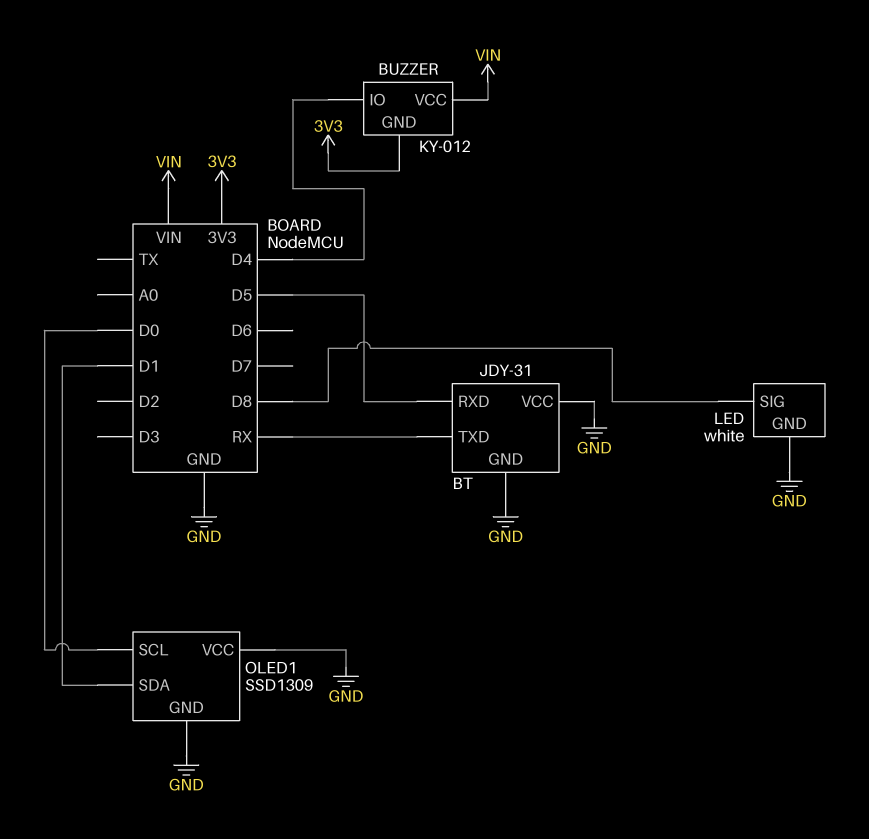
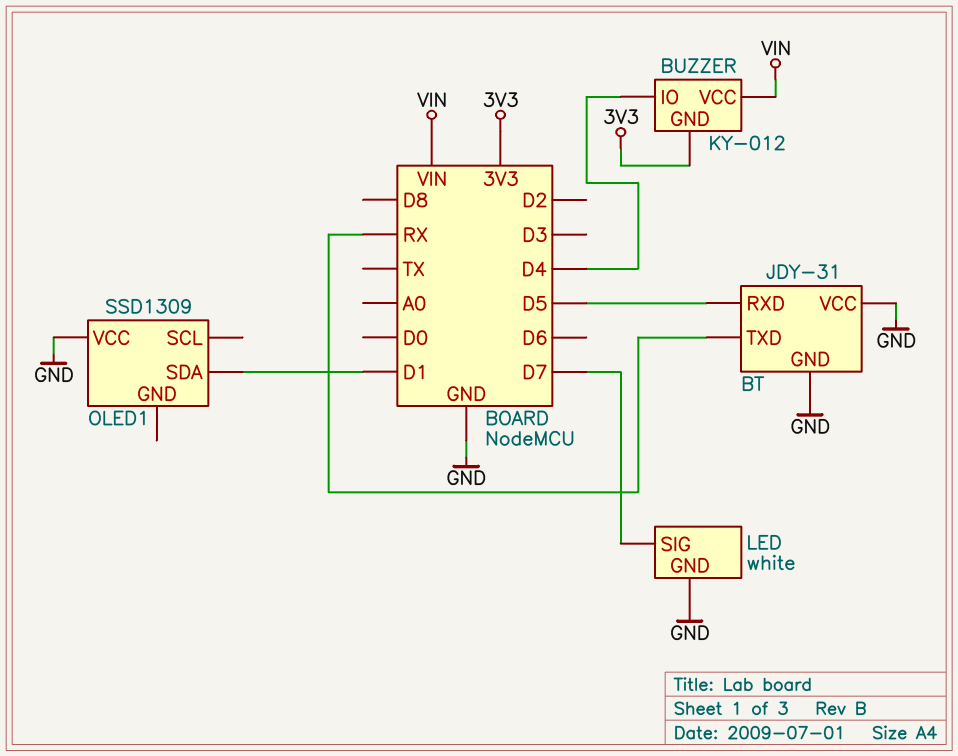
LED pin SIG: D8 -> D7
OLED1 pin GND: GND -> none
OLED1 pin SCL: D0 -> none

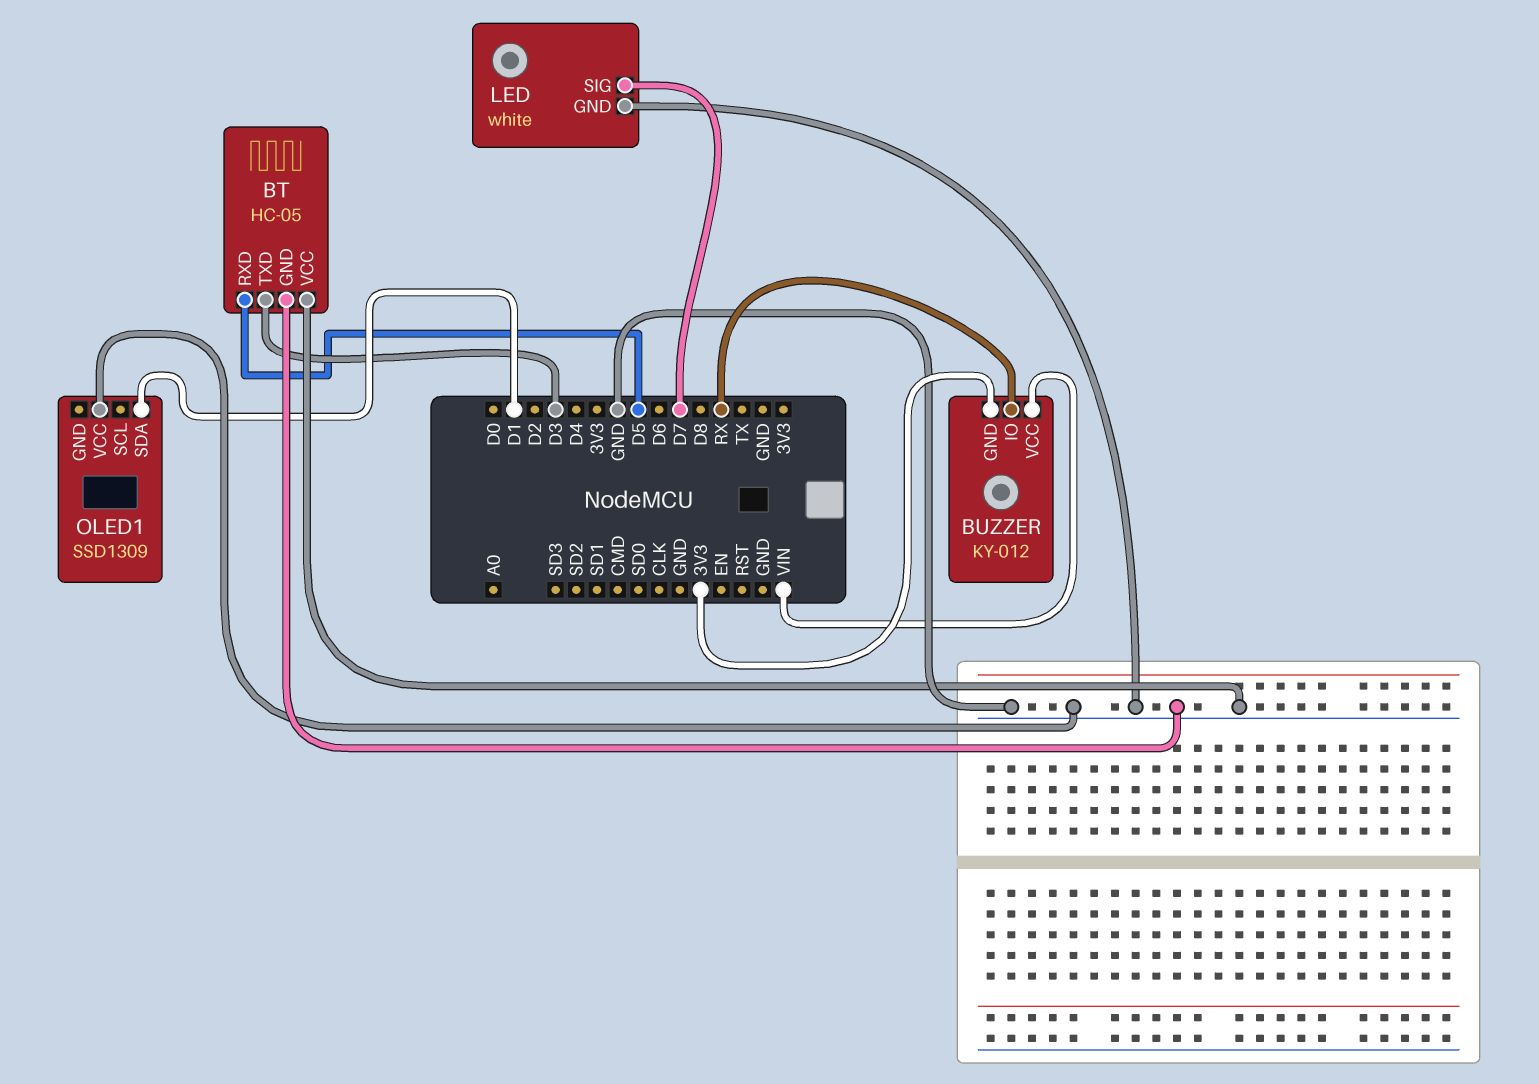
BT: JDY-31 -> HC-05
BT pin TXD: RX -> D3
BUZZER pin IO: D4 -> RX

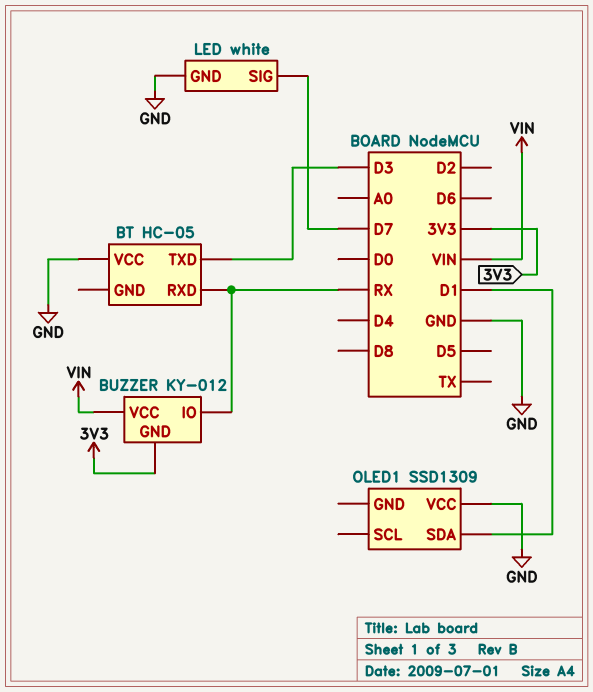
BT pin GND: GND -> none
BT pin RXD: D5 -> RX

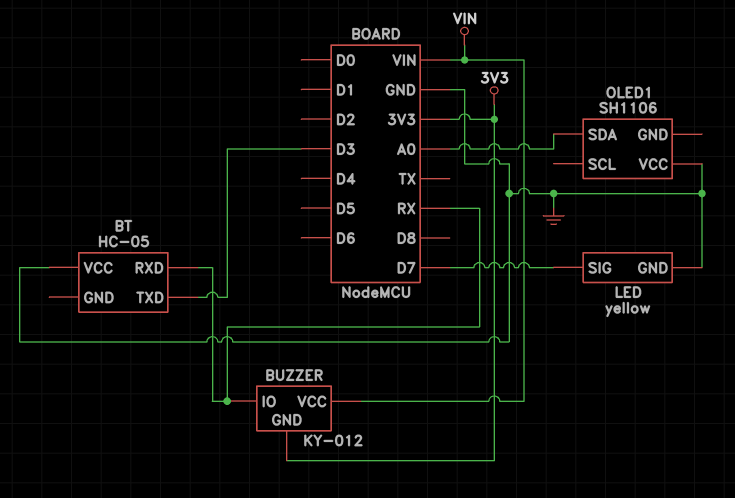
LED: white -> yellow
OLED1: SSD1309 -> SH1106
OLED1 pin SDA: D1 -> A0

